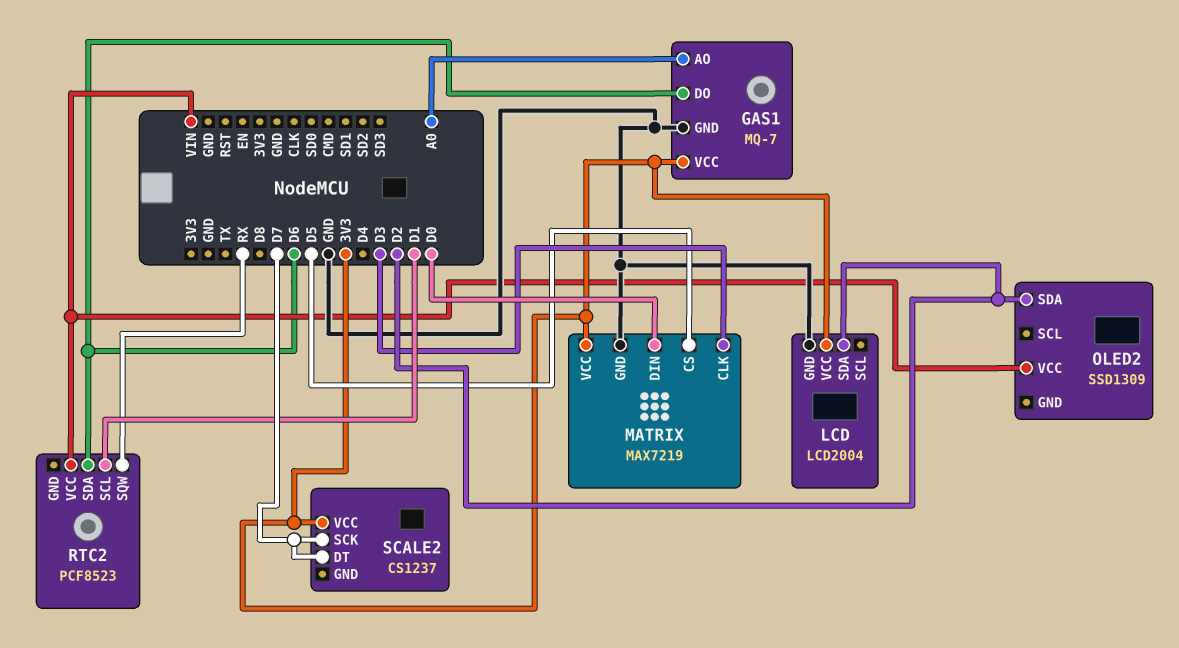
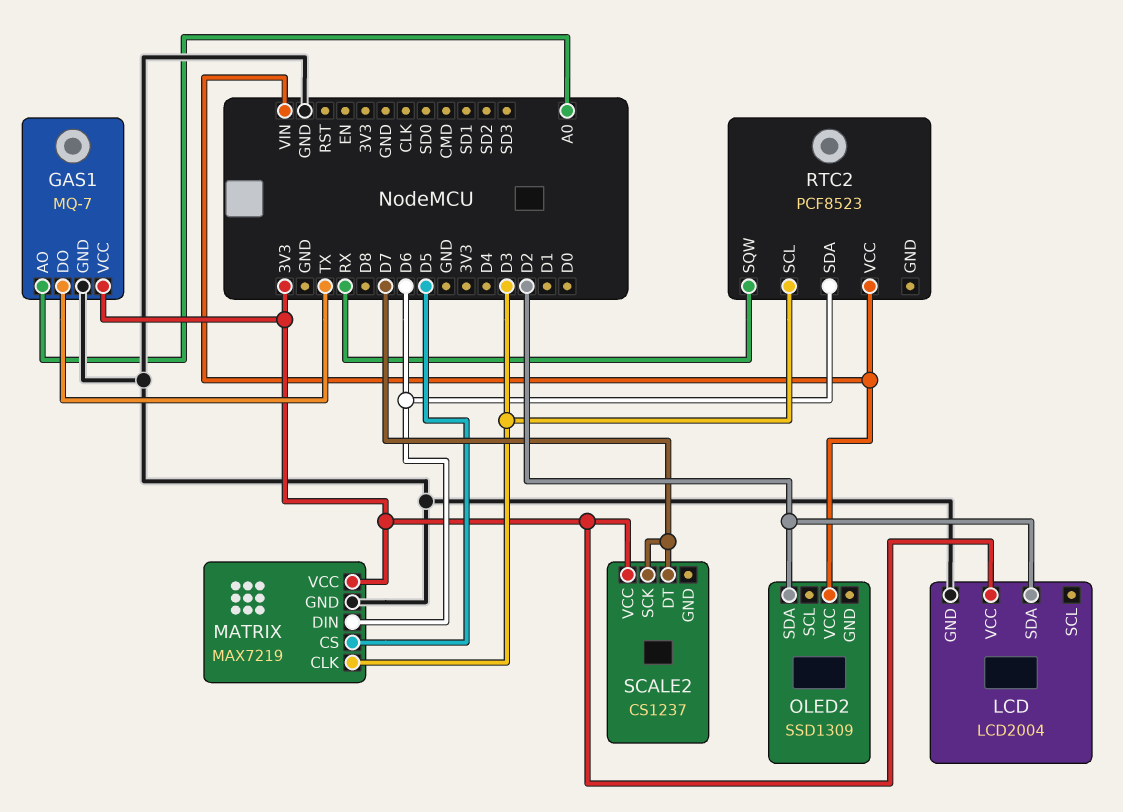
GAS1 pin DO: D6 -> TX
MATRIX pin DIN: D0 -> D6
RTC2 pin SCL: D1 -> D3

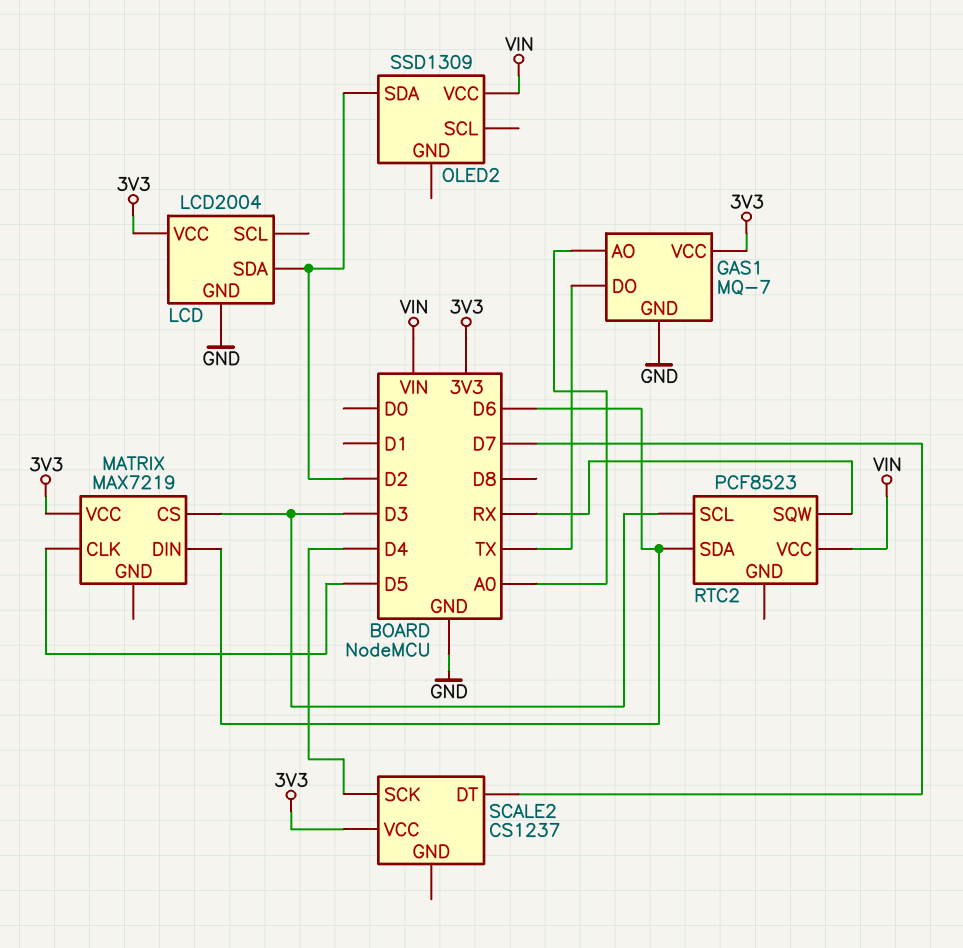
MATRIX pin CLK: D3 -> D5
MATRIX pin CS: D5 -> D3
MATRIX pin GND: GND -> none
SCALE2 pin SCK: D7 -> D4

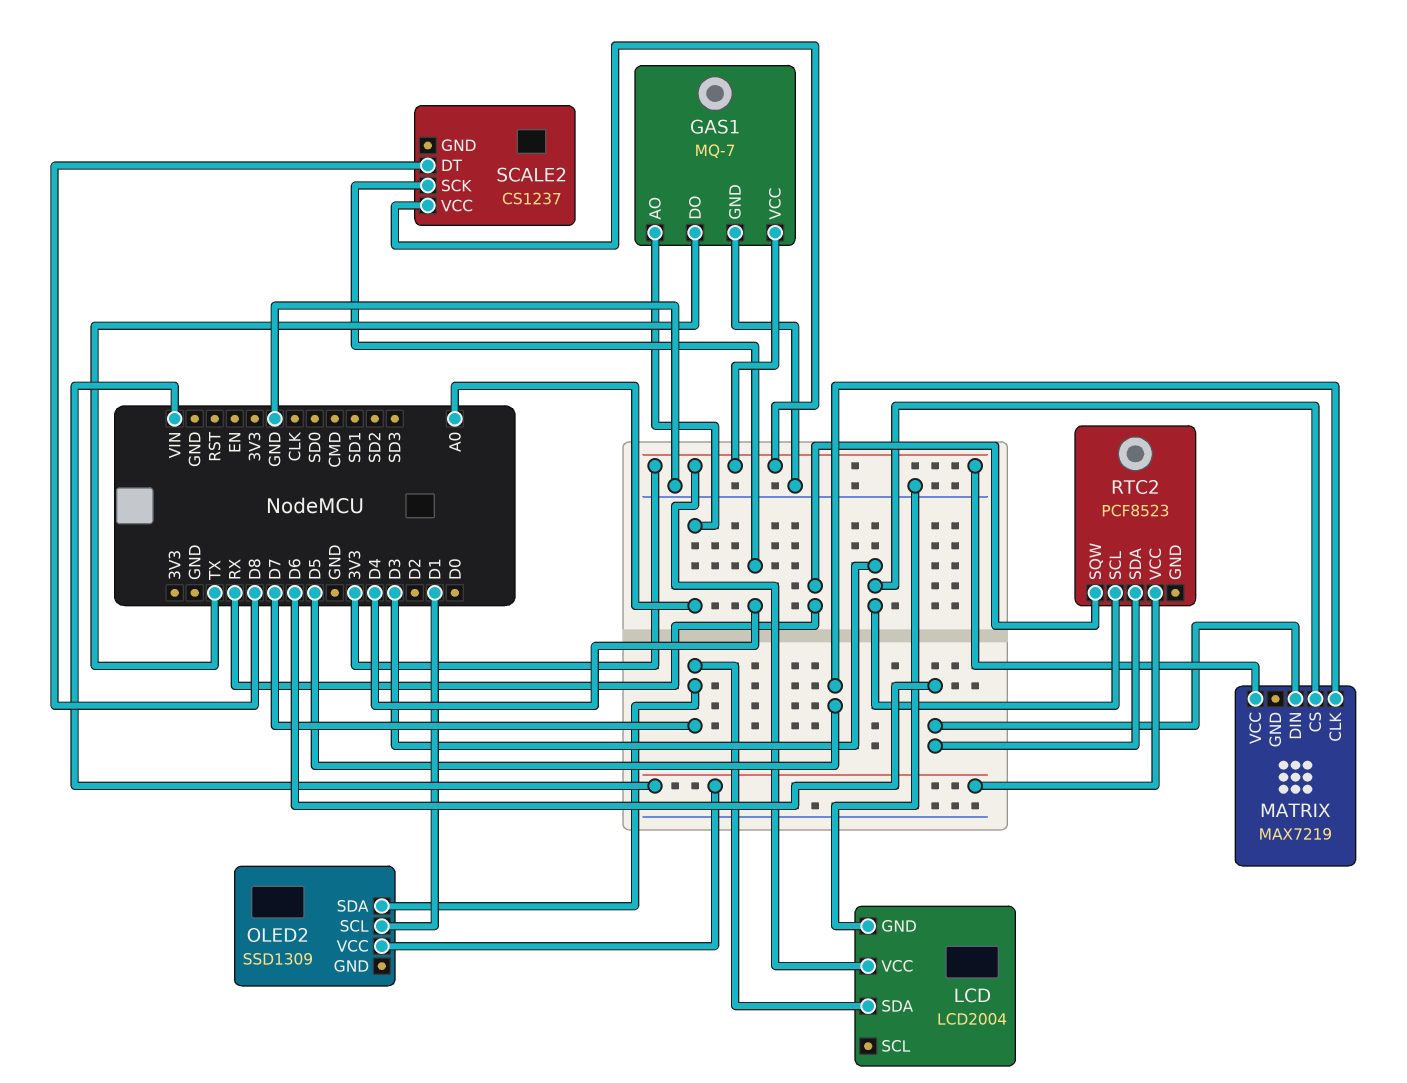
LCD pin SDA: D2 -> D7
OLED2 pin SCL: none -> D1
OLED2 pin SDA: D2 -> D7
SCALE2 pin DT: D7 -> D8

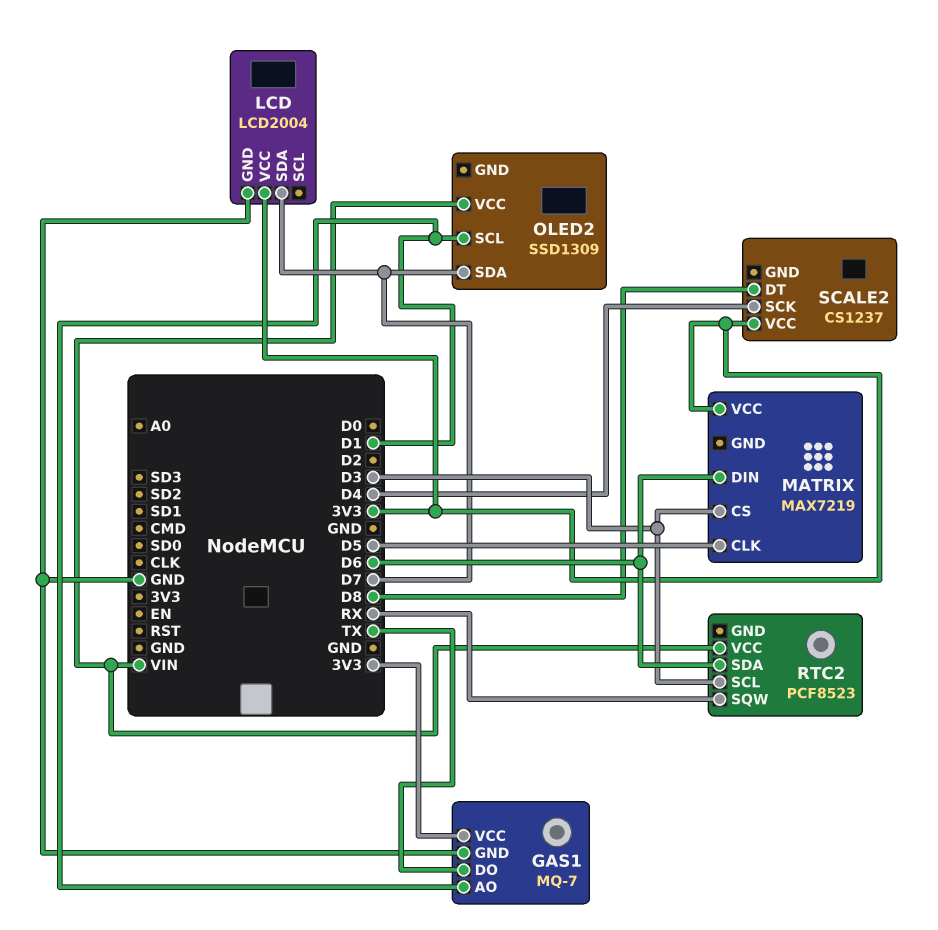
GAS1 pin AO: A0 -> D1

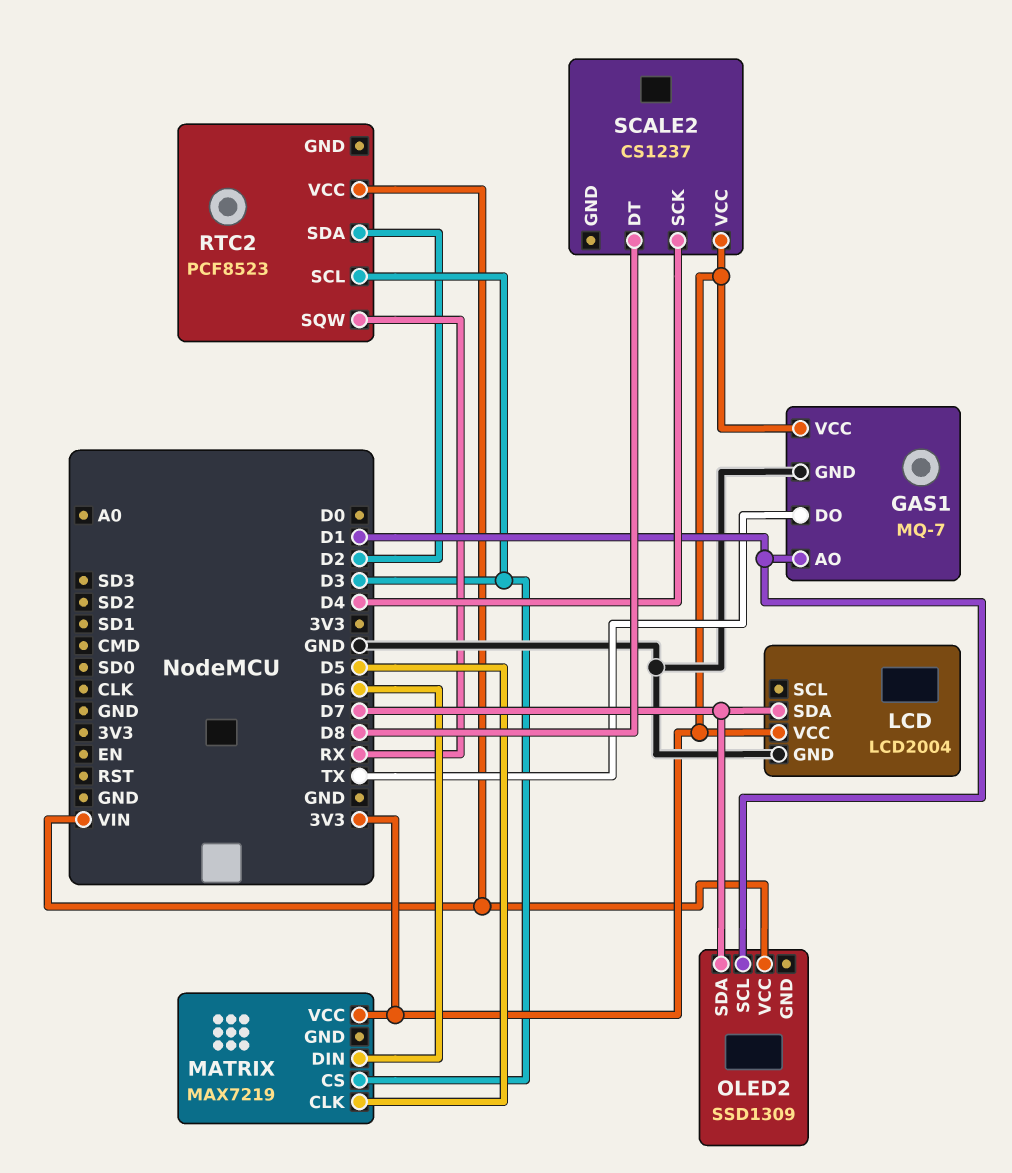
RTC2 pin SDA: D6 -> D2

